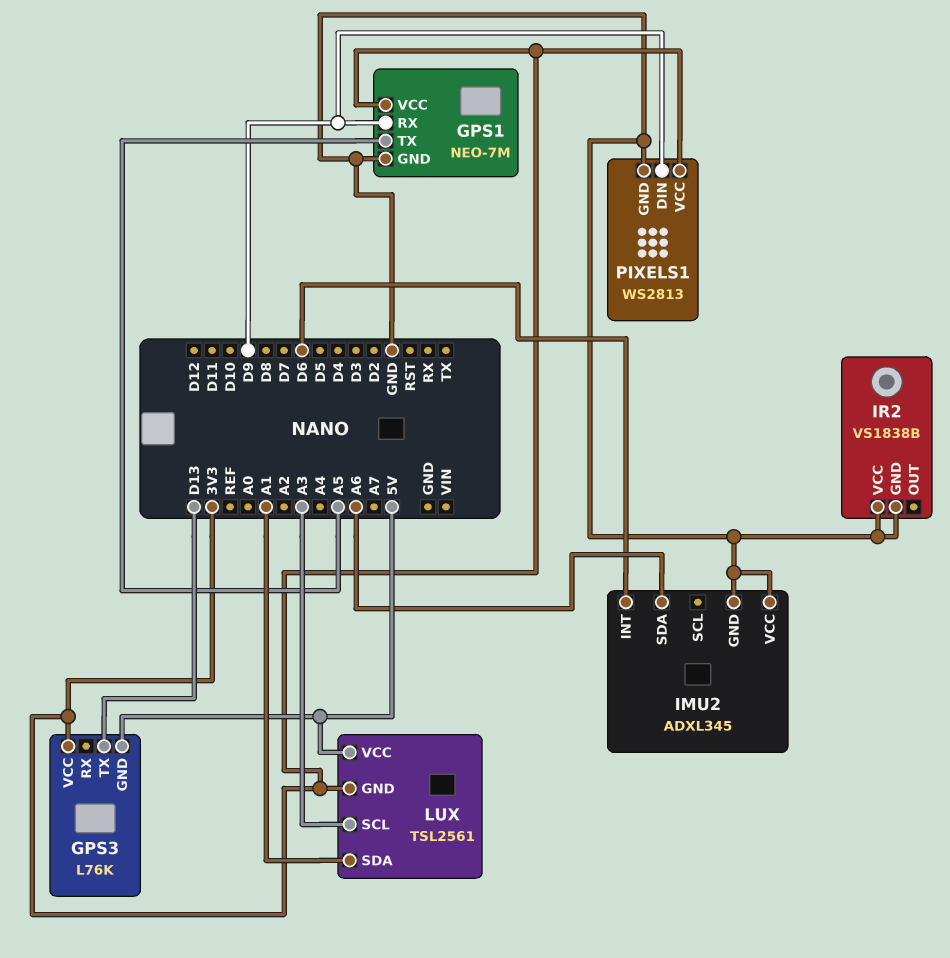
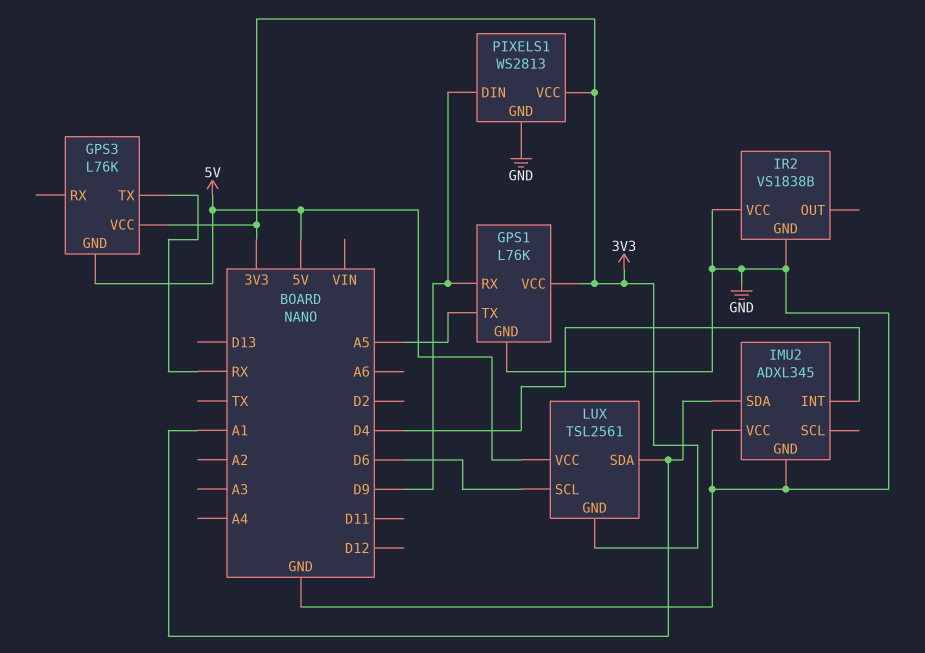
GPS1: NEO-7M -> L76K
GPS3 pin TX: D13 -> RX
IMU2 pin INT: D6 -> D4
IMU2 pin SDA: A6 -> A1
LUX pin SCL: A3 -> D6

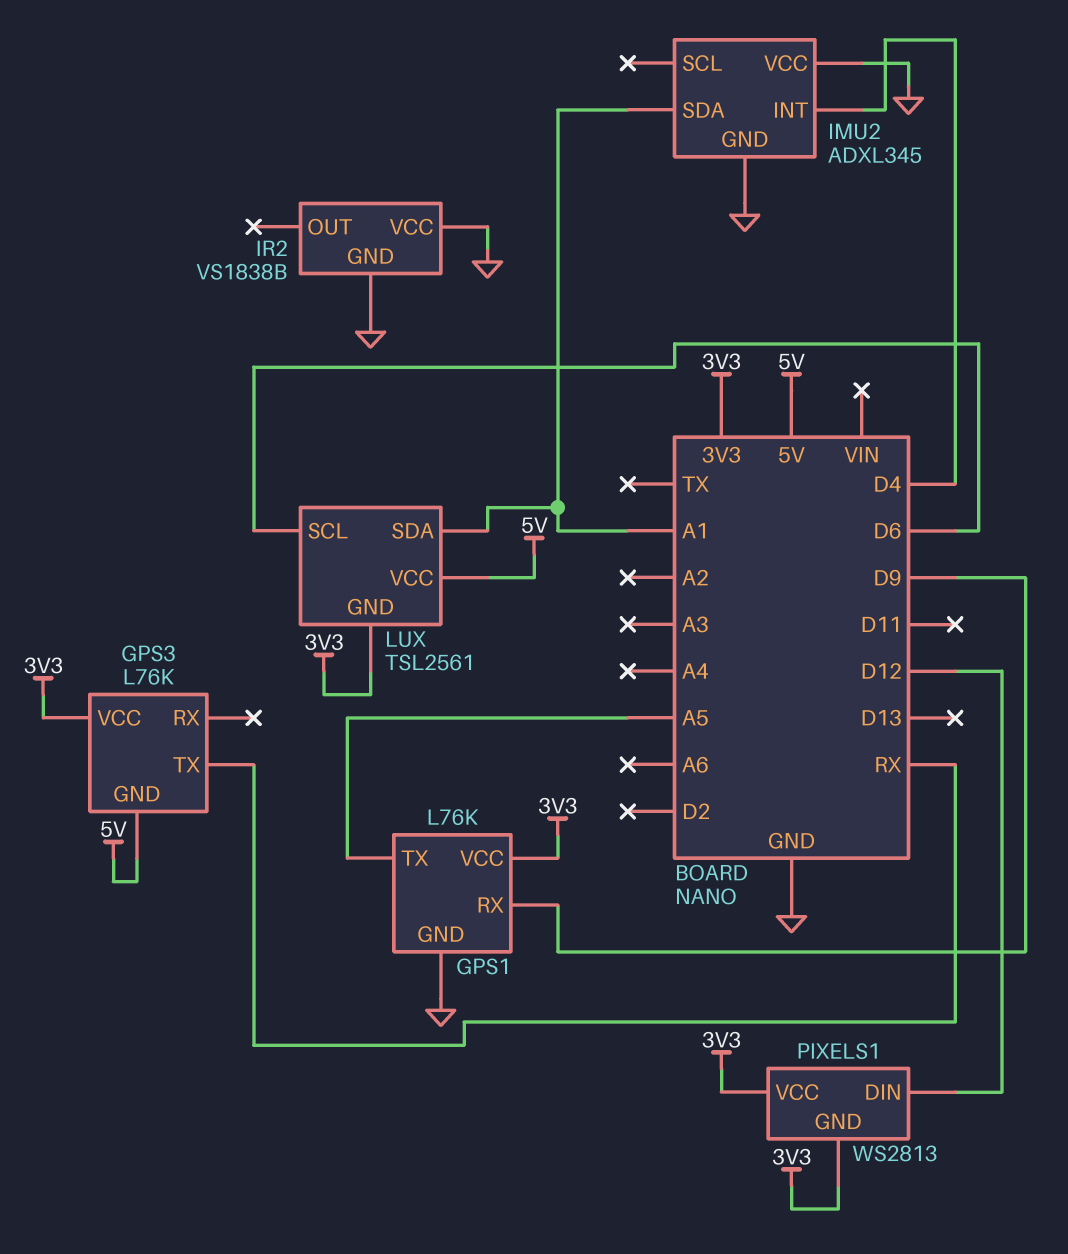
PIXELS1 pin DIN: D9 -> D12
PIXELS1 pin GND: GND -> 3V3

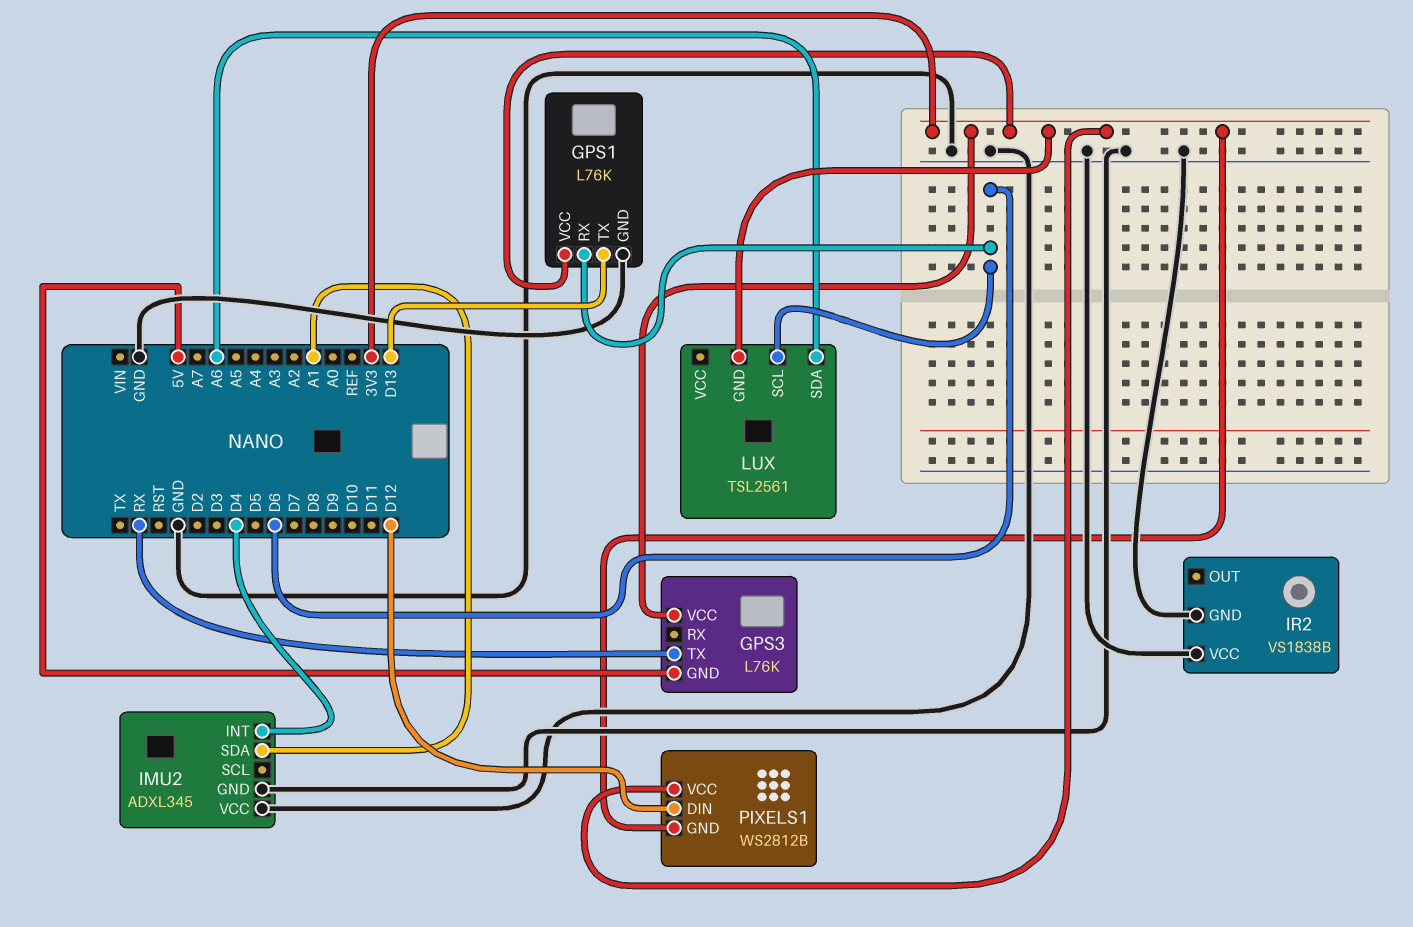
GPS1 pin RX: D9 -> D6
GPS1 pin TX: A5 -> D13
LUX pin SDA: A1 -> A6
LUX pin VCC: 5V -> none
PIXELS1: WS2813 -> WS2812B

